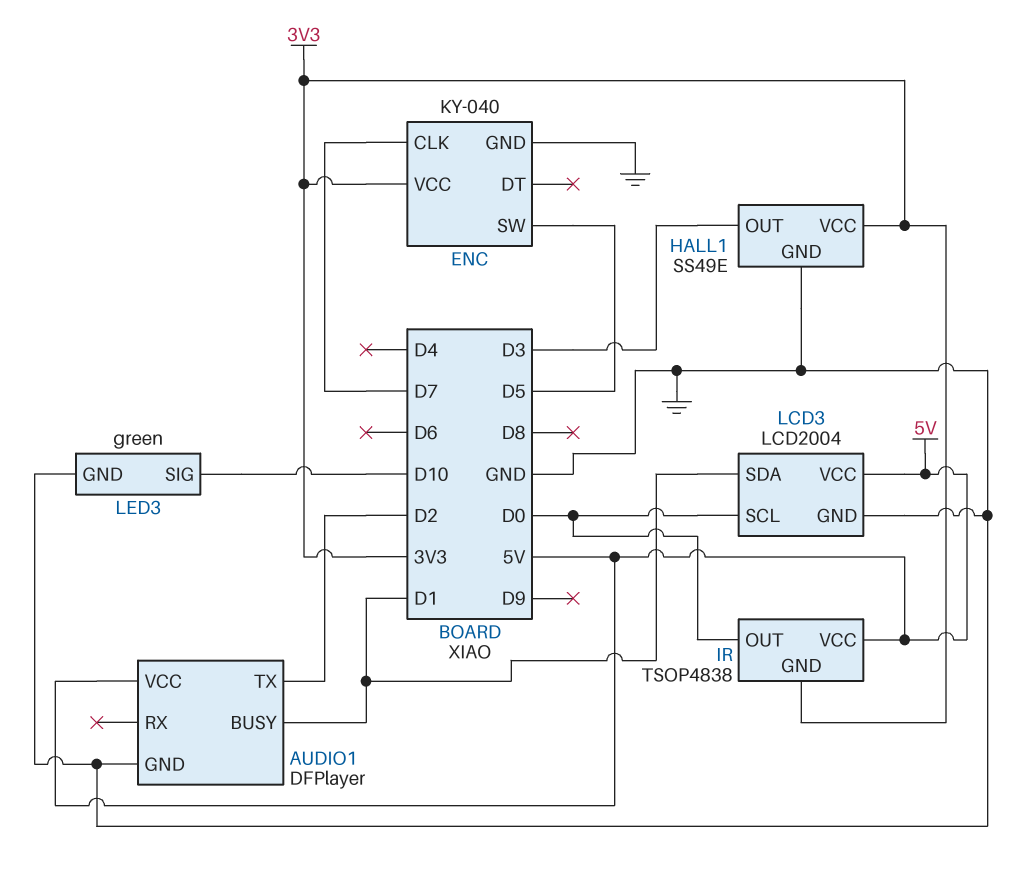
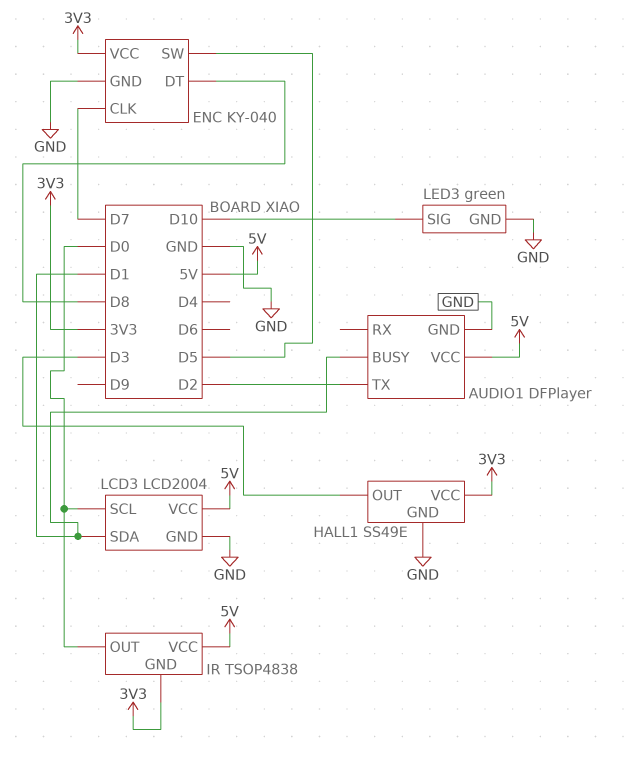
ENC pin DT: none -> D8

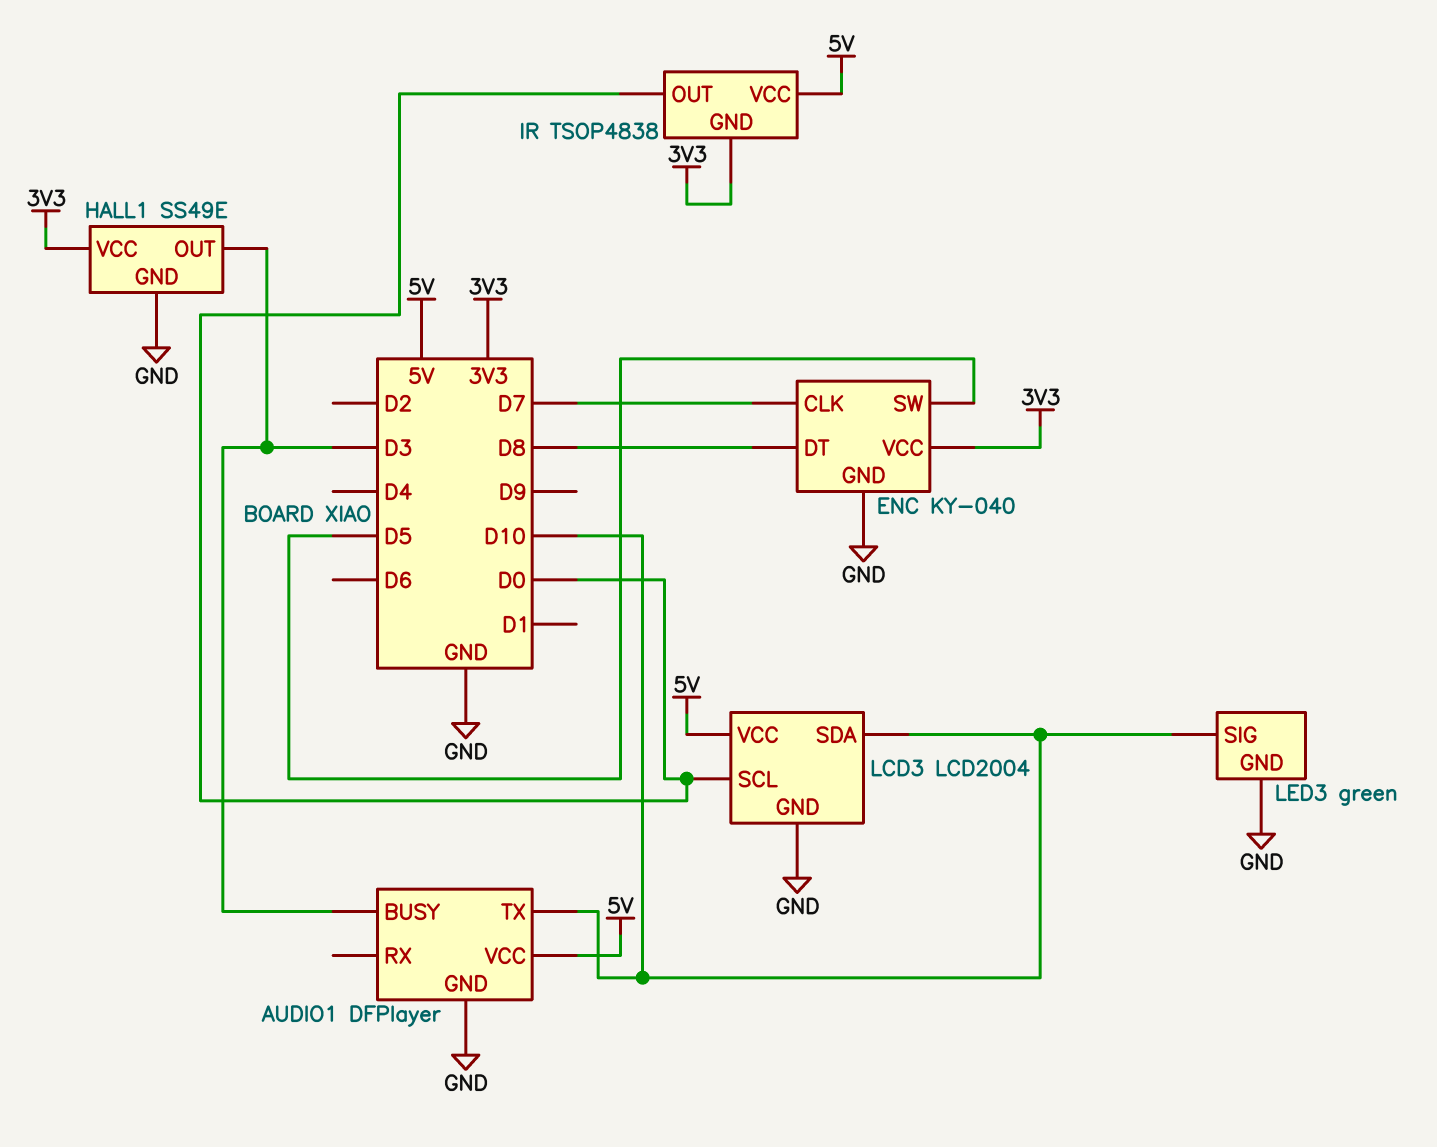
AUDIO1 pin BUSY: D1 -> D3
AUDIO1 pin TX: D2 -> D10
LCD3 pin SDA: D1 -> D10

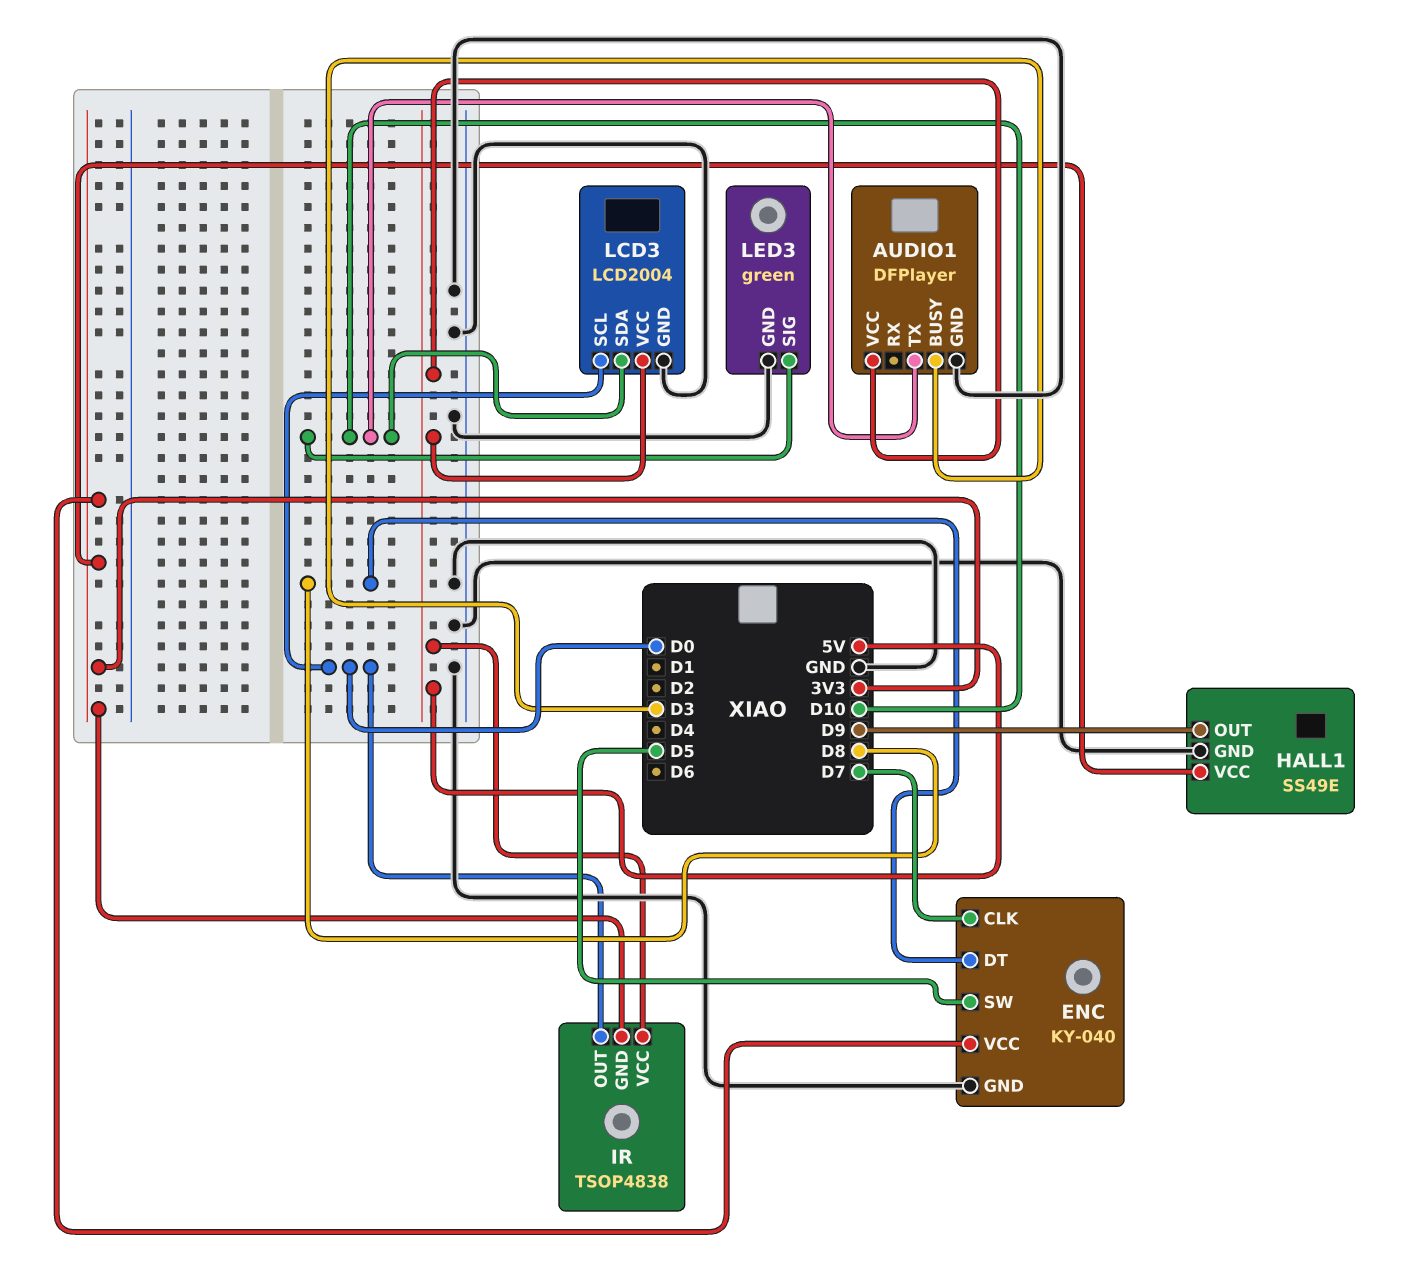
HALL1 pin OUT: D3 -> D9

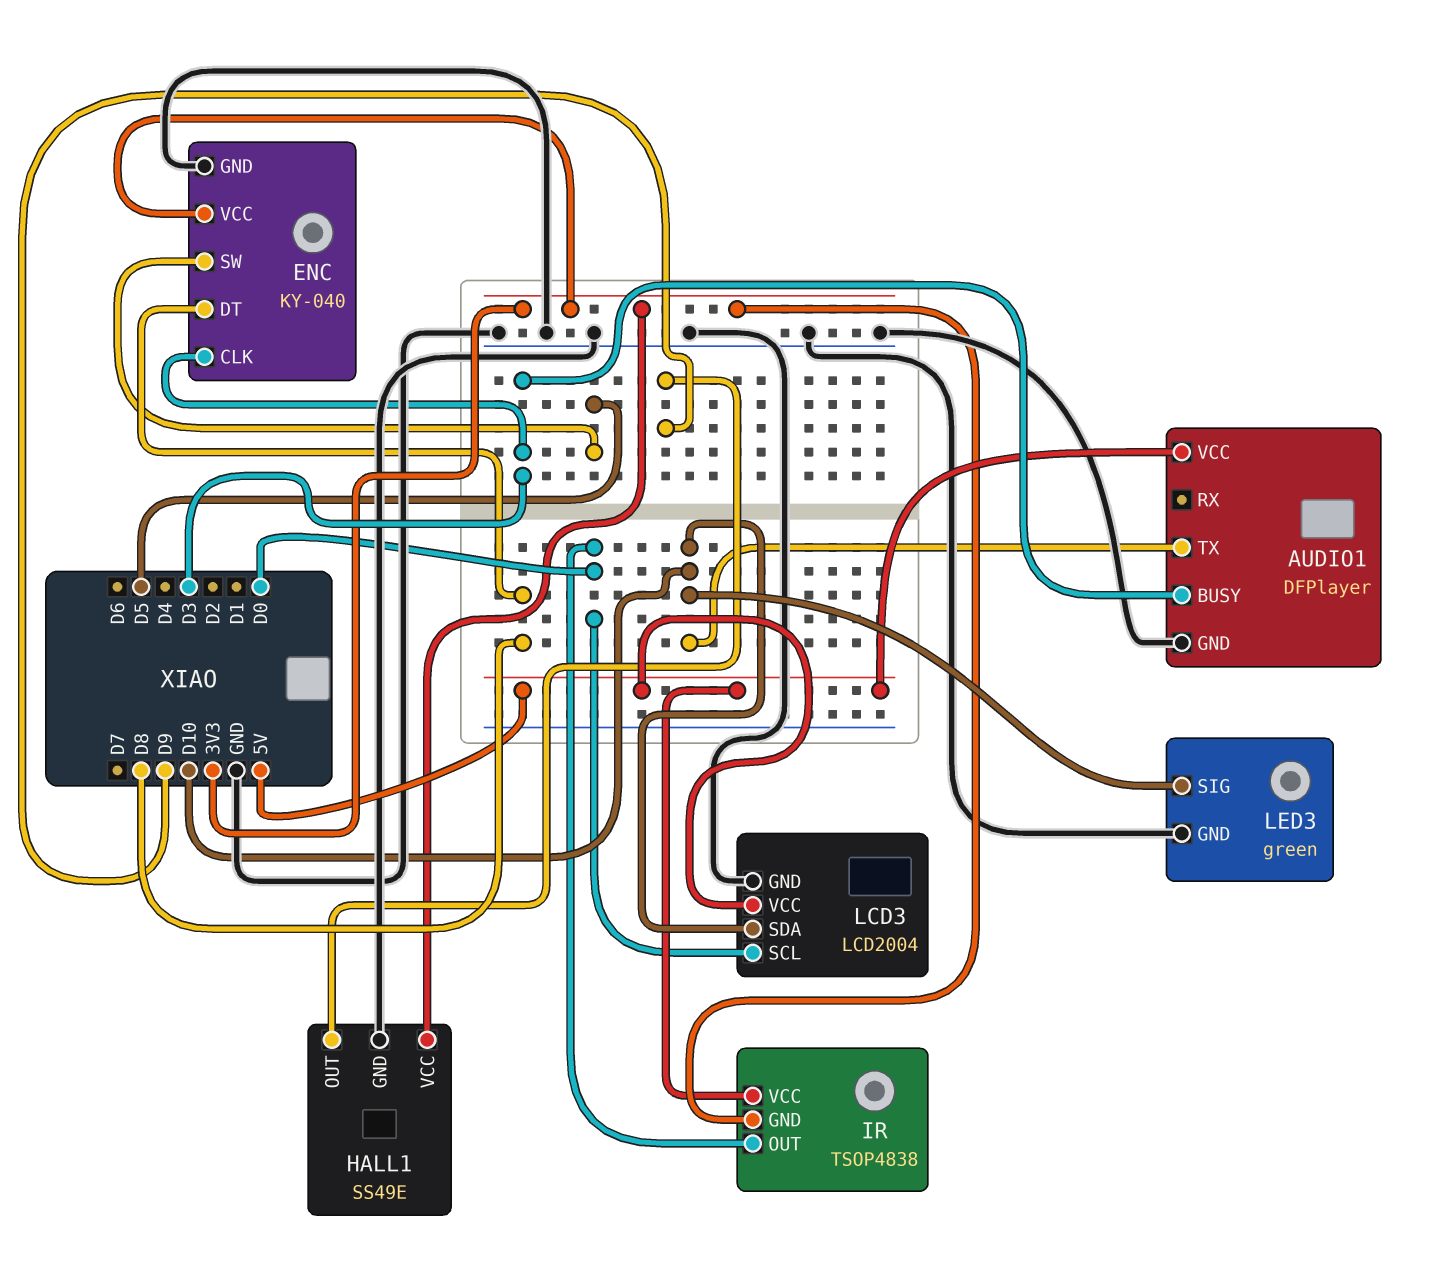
ENC pin CLK: D7 -> D3

